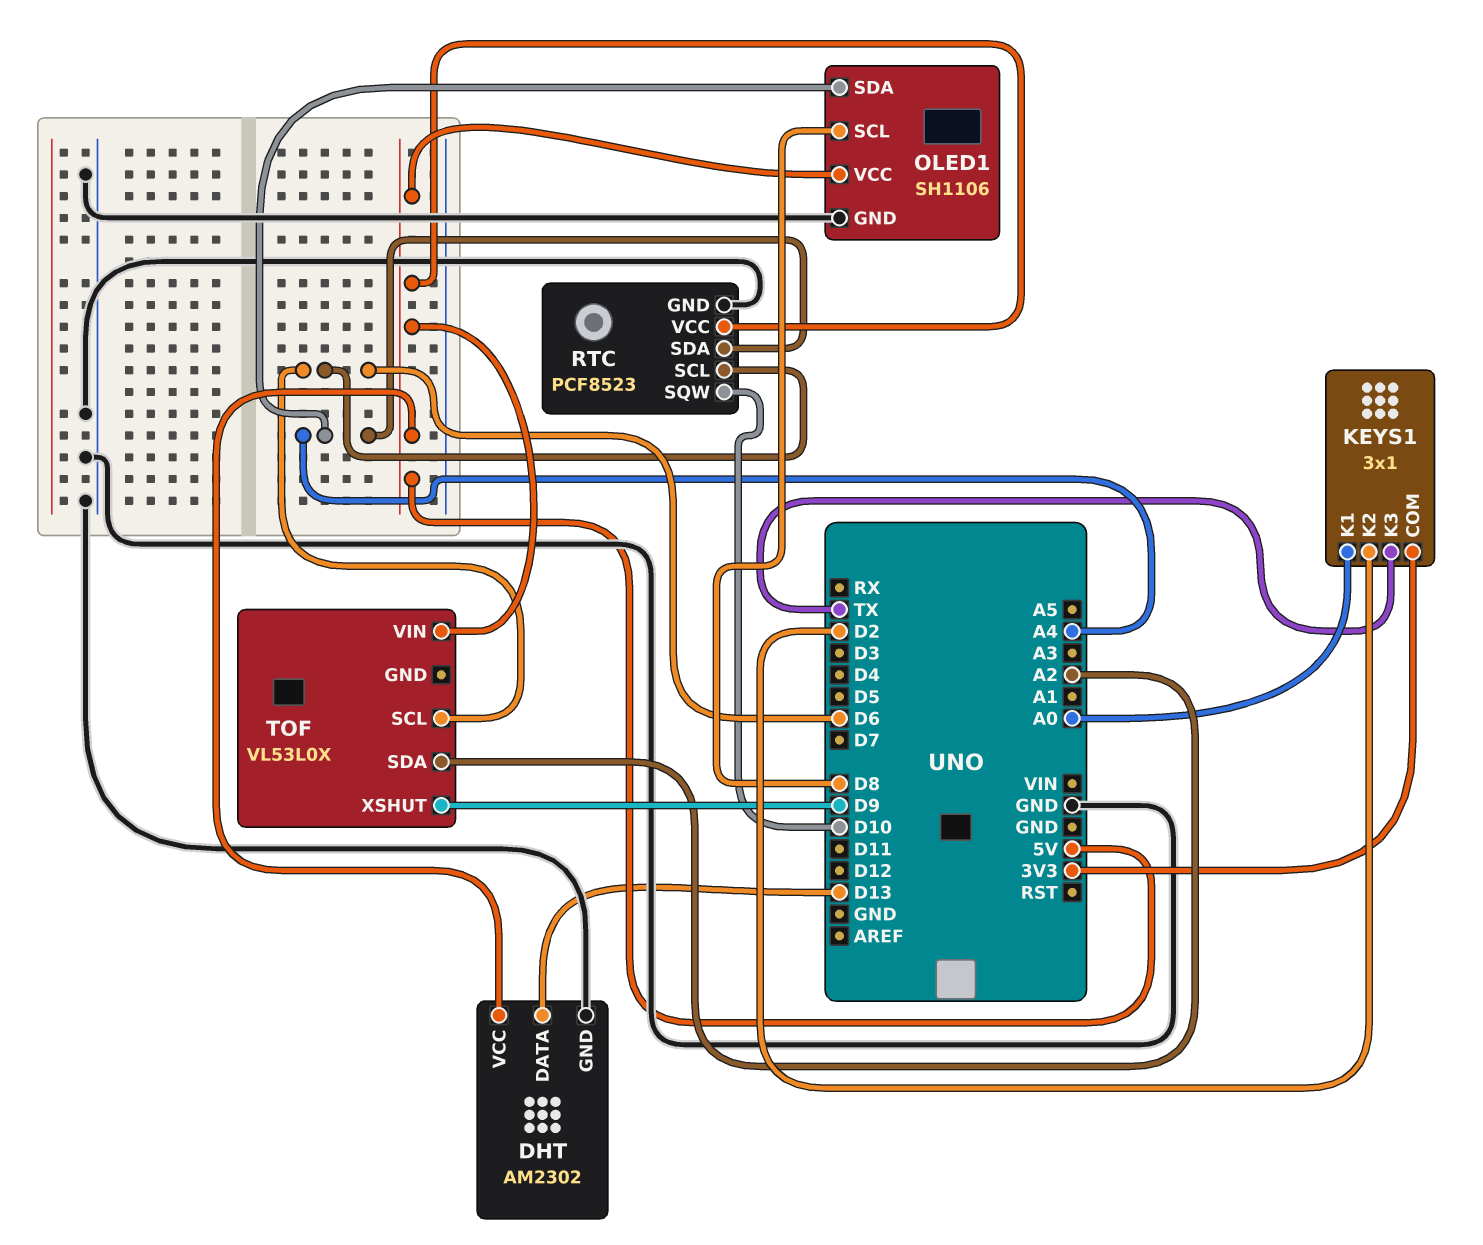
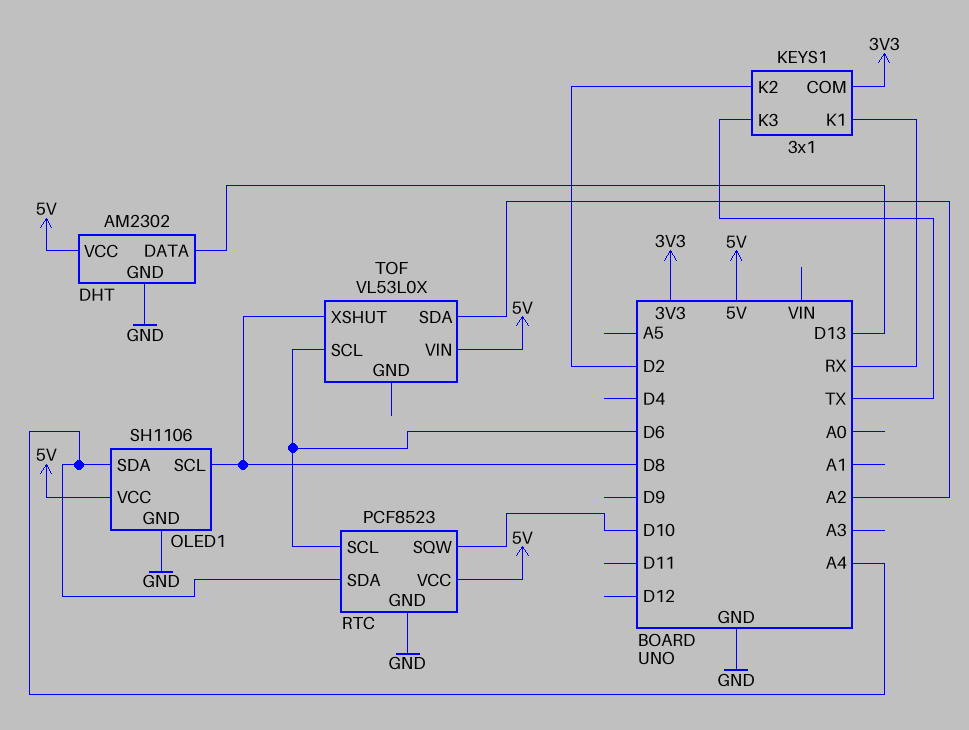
KEYS1 pin K1: A0 -> RX
TOF pin XSHUT: D9 -> D8

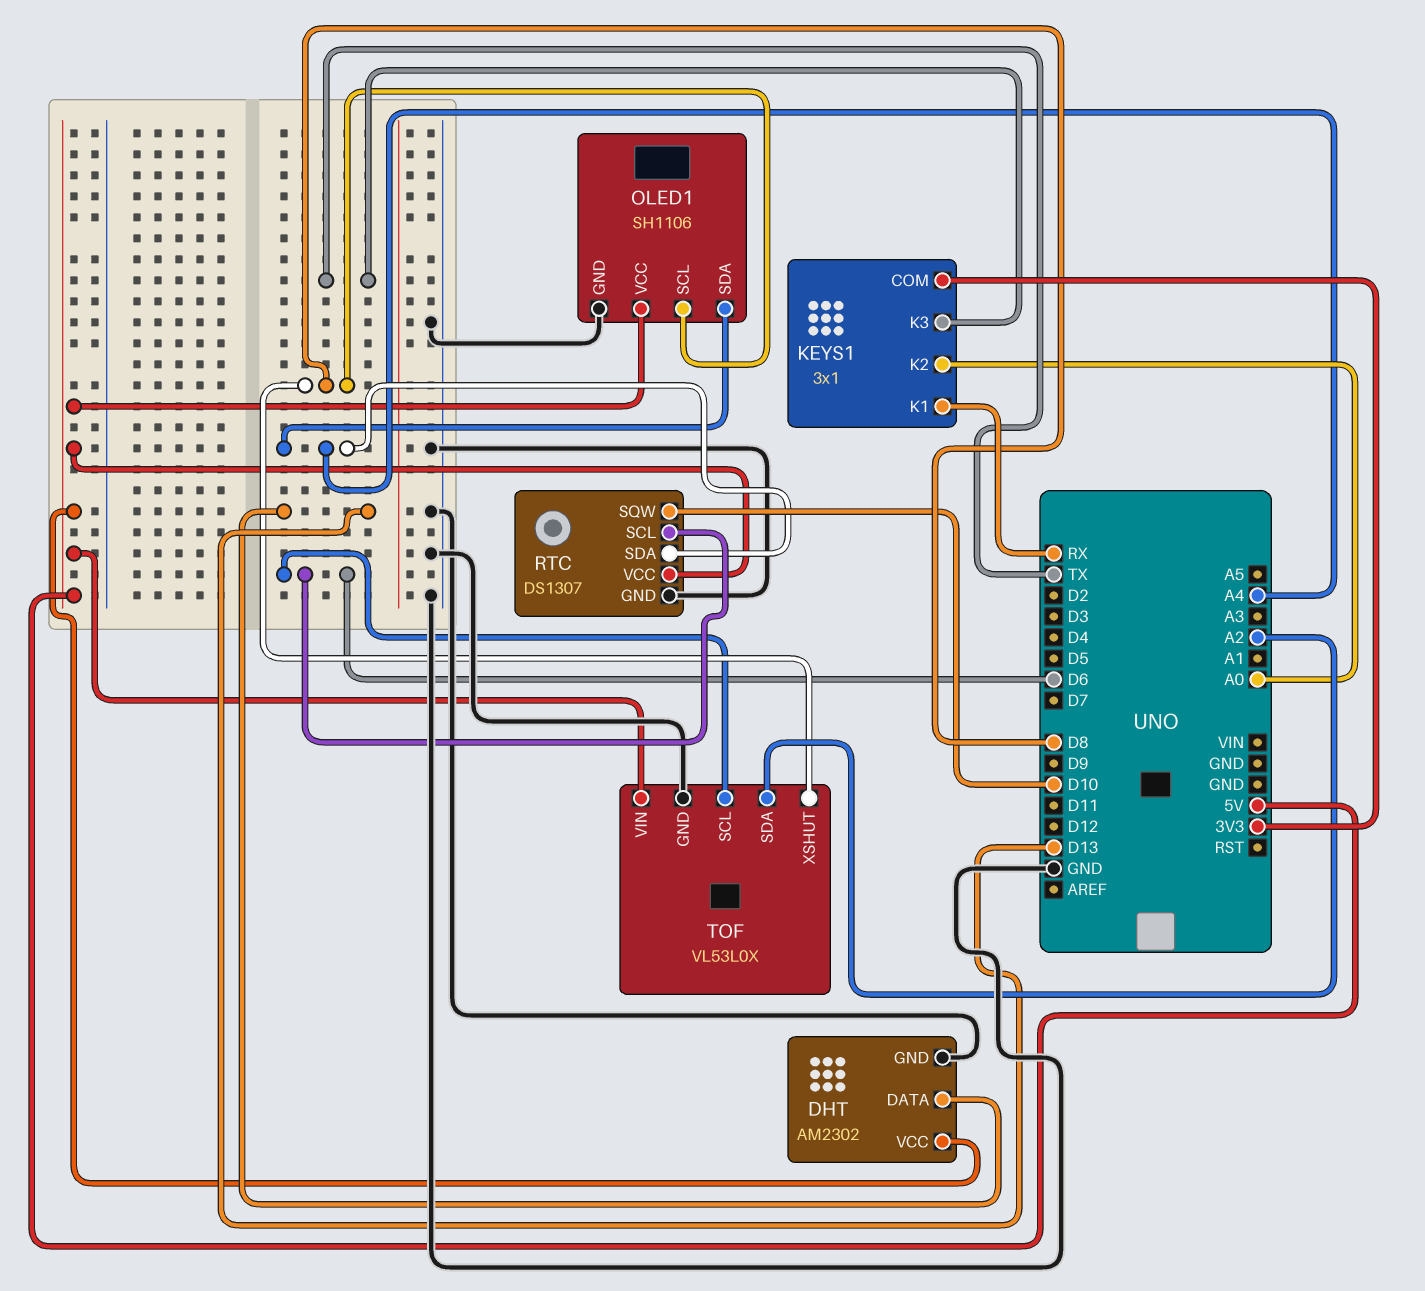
KEYS1 pin K2: D2 -> A0
RTC: PCF8523 -> DS1307
TOF pin GND: none -> GND

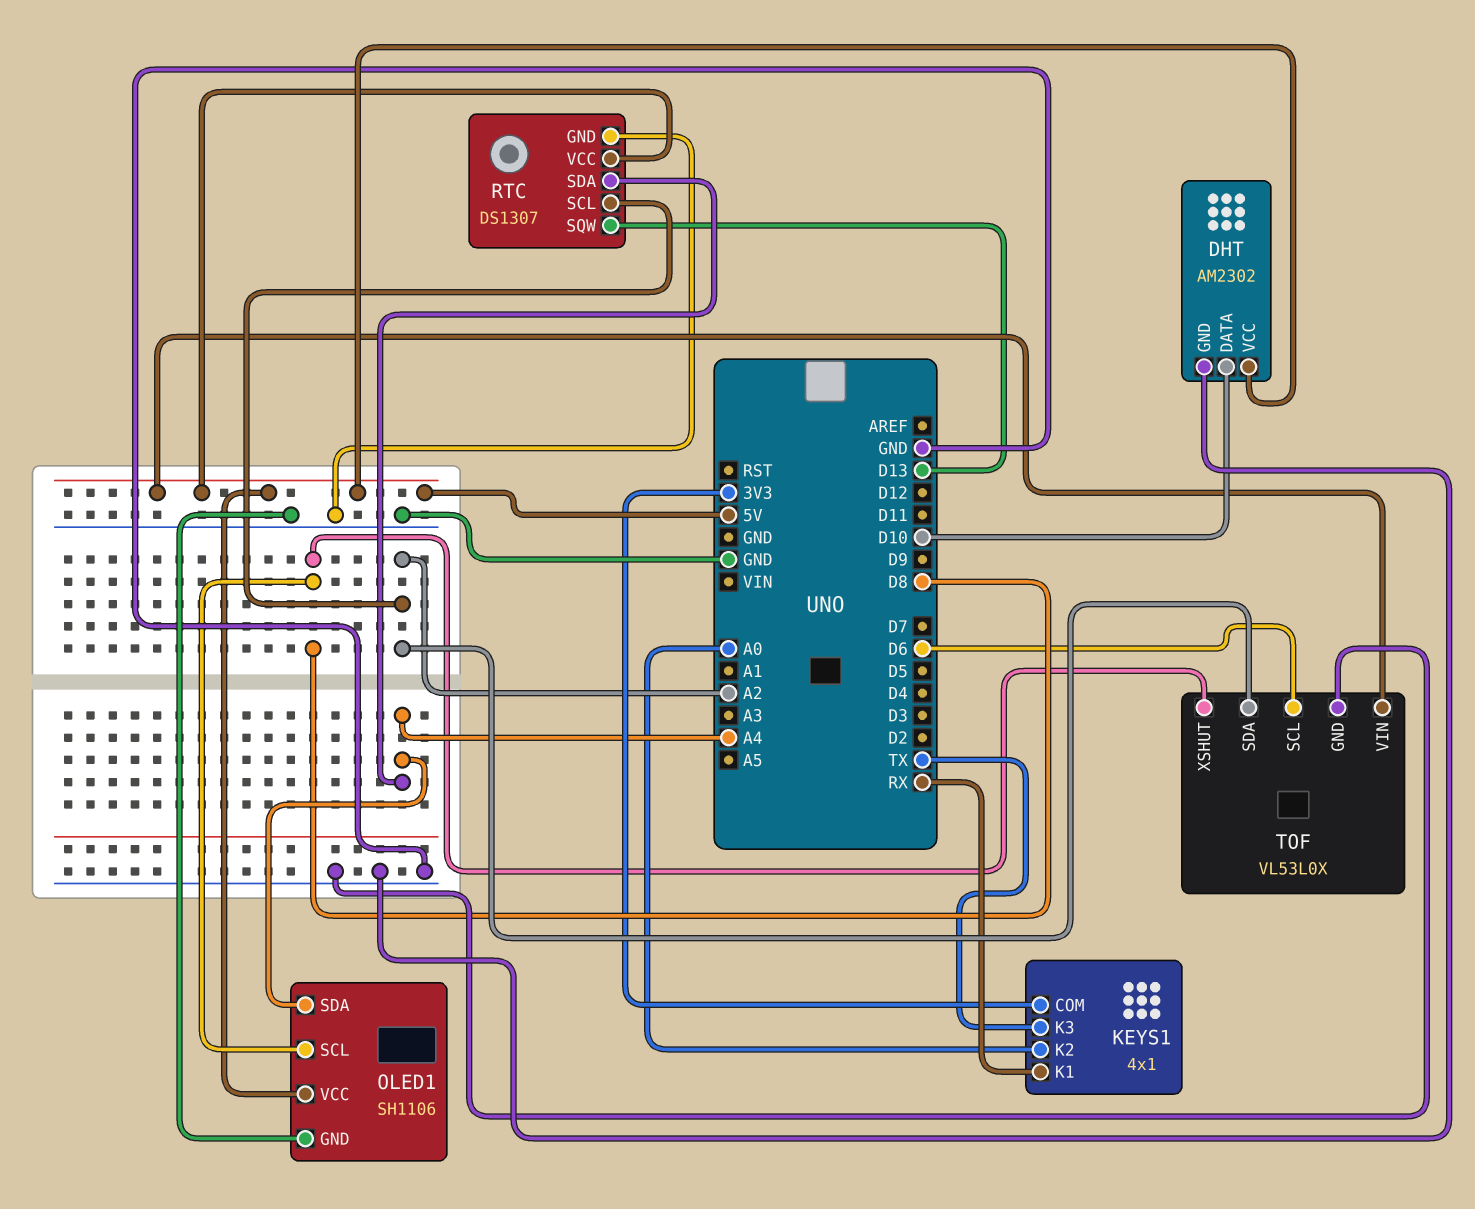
DHT pin DATA: D13 -> D10
KEYS1: 3x1 -> 4x1
RTC pin SCL: D6 -> A2
RTC pin SQW: D10 -> D13

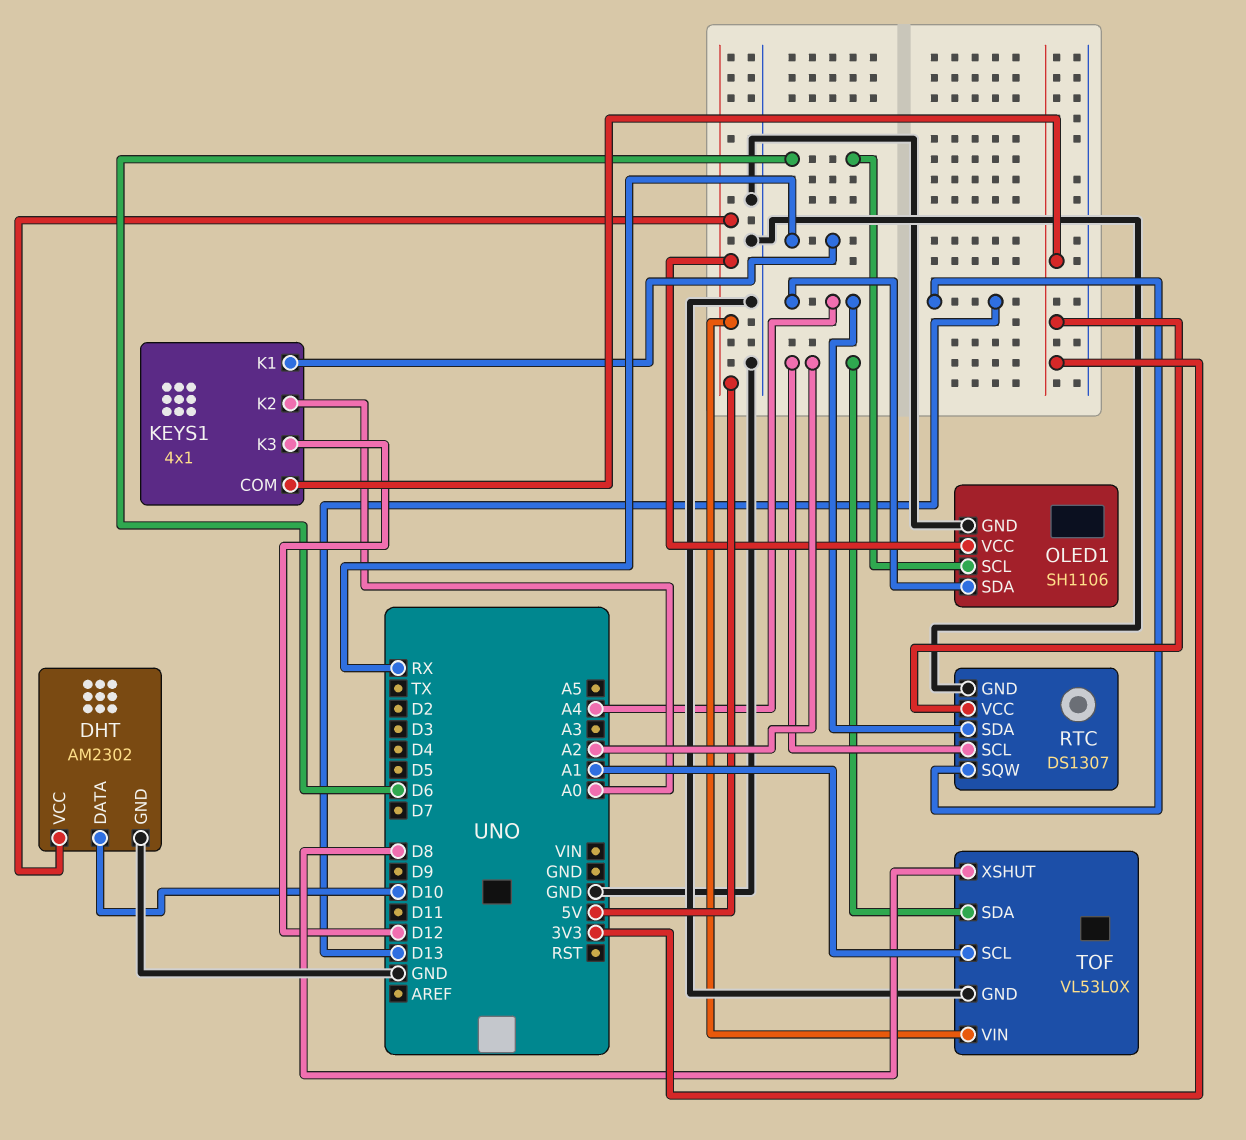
KEYS1 pin K3: TX -> D12
OLED1 pin SCL: D8 -> D6
RTC pin VCC: 5V -> 3V3
TOF pin SCL: D6 -> A1

